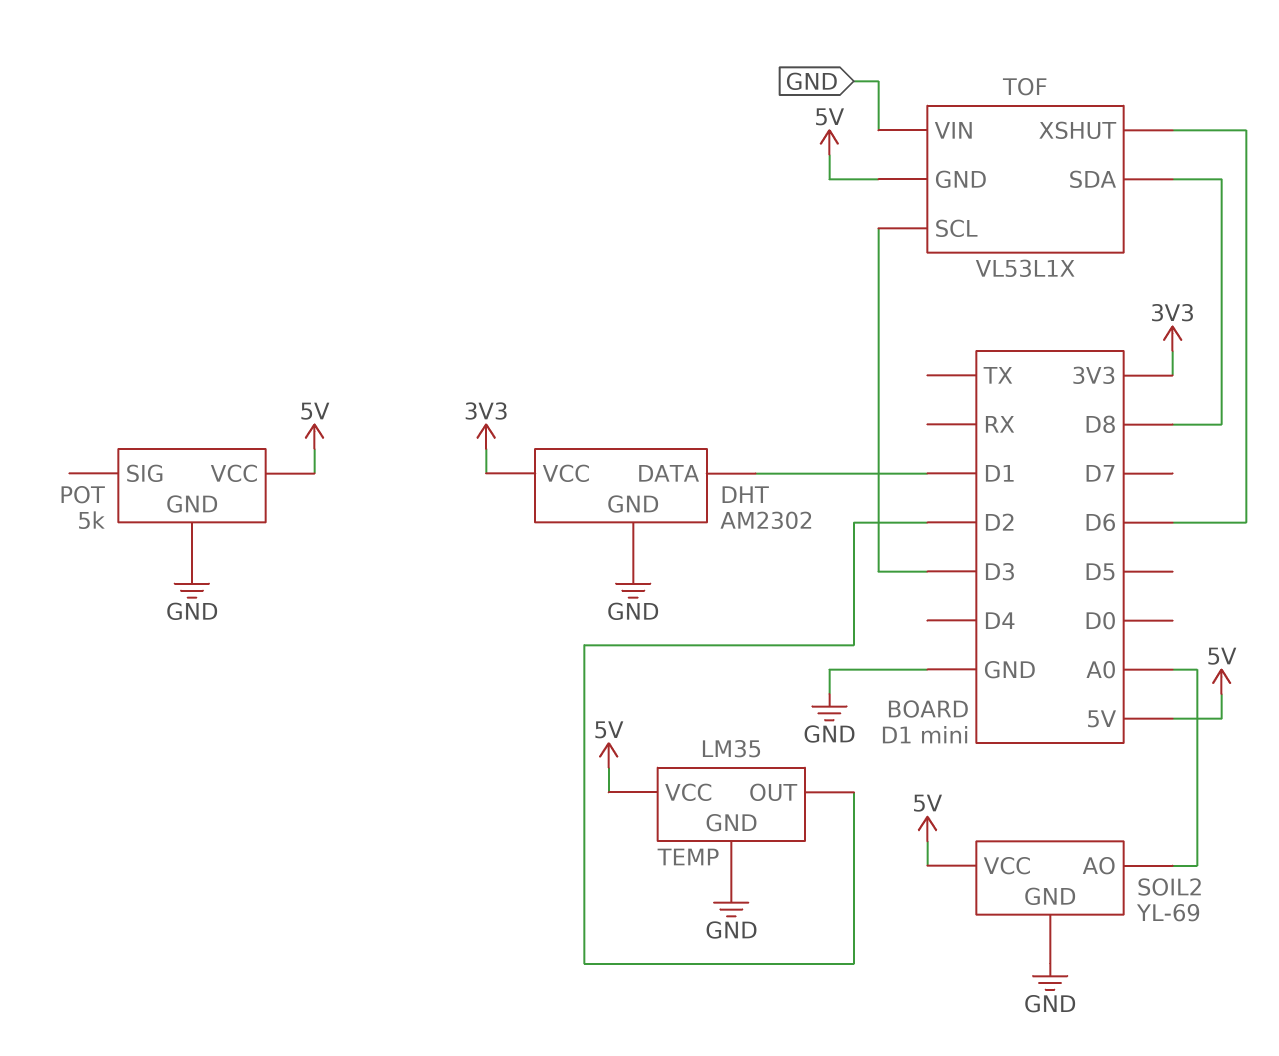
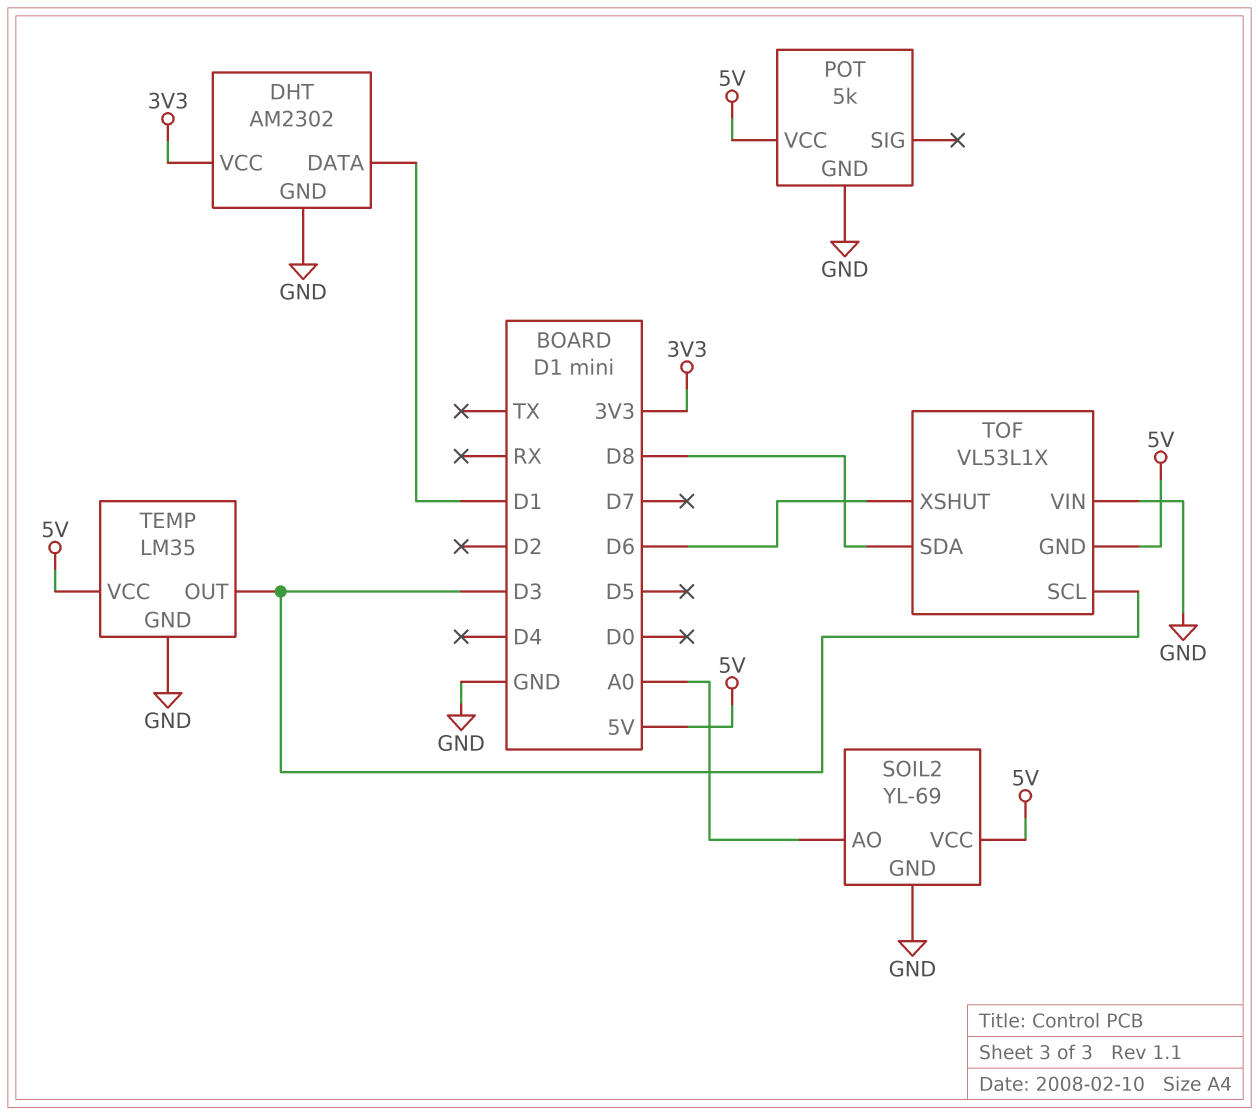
TEMP pin OUT: D2 -> D3

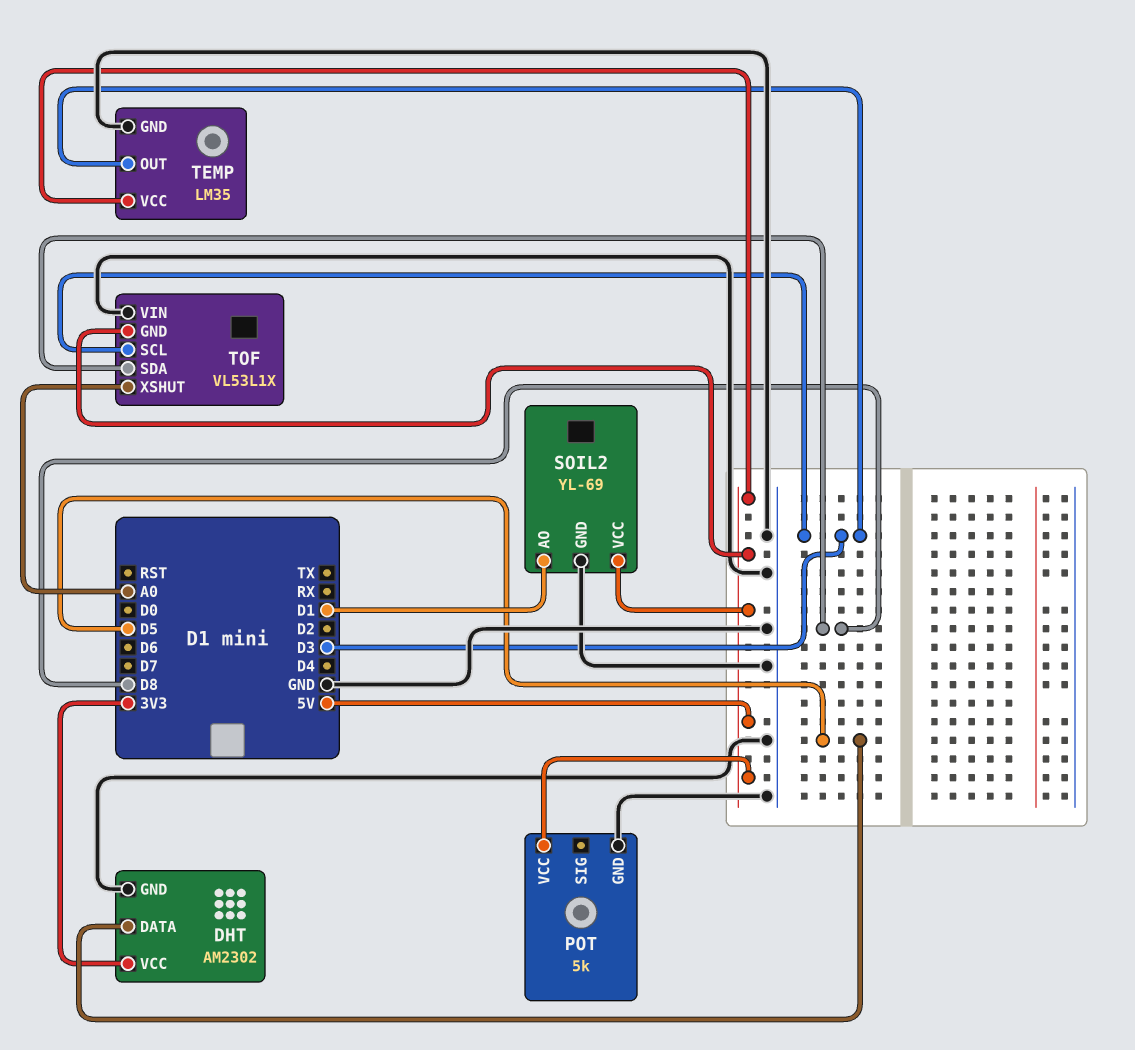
DHT pin DATA: D1 -> D5
SOIL2 pin AO: A0 -> D1
TOF pin XSHUT: D6 -> A0

